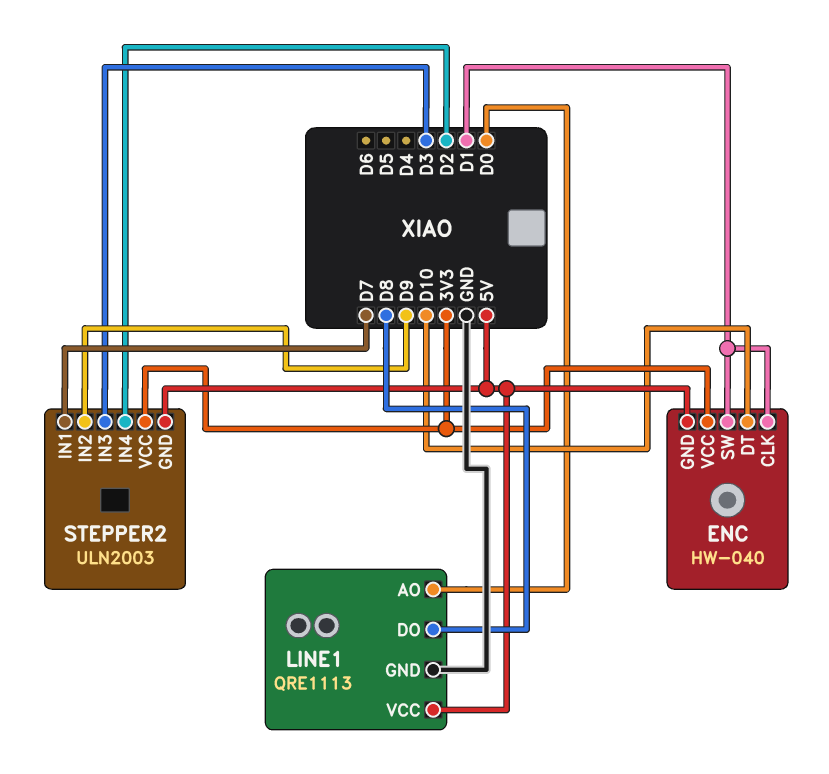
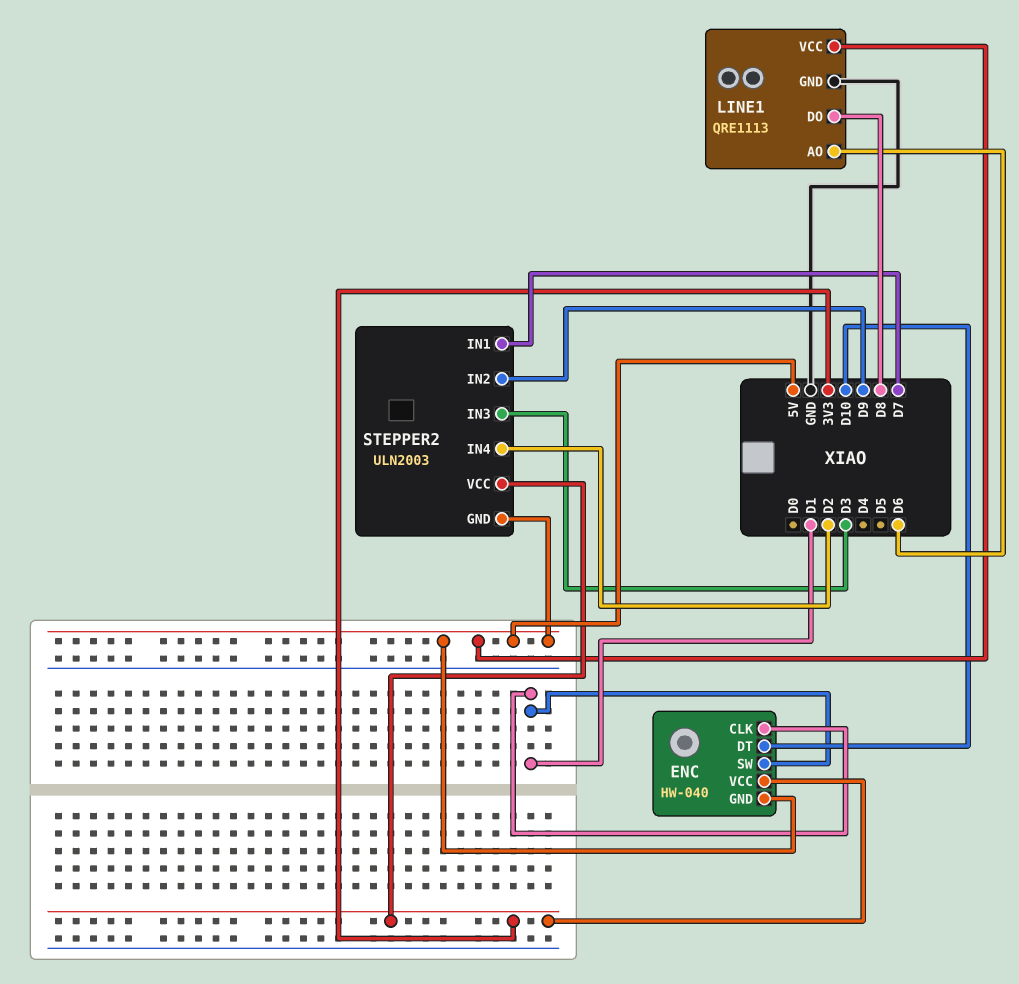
LINE1 pin AO: D0 -> D6

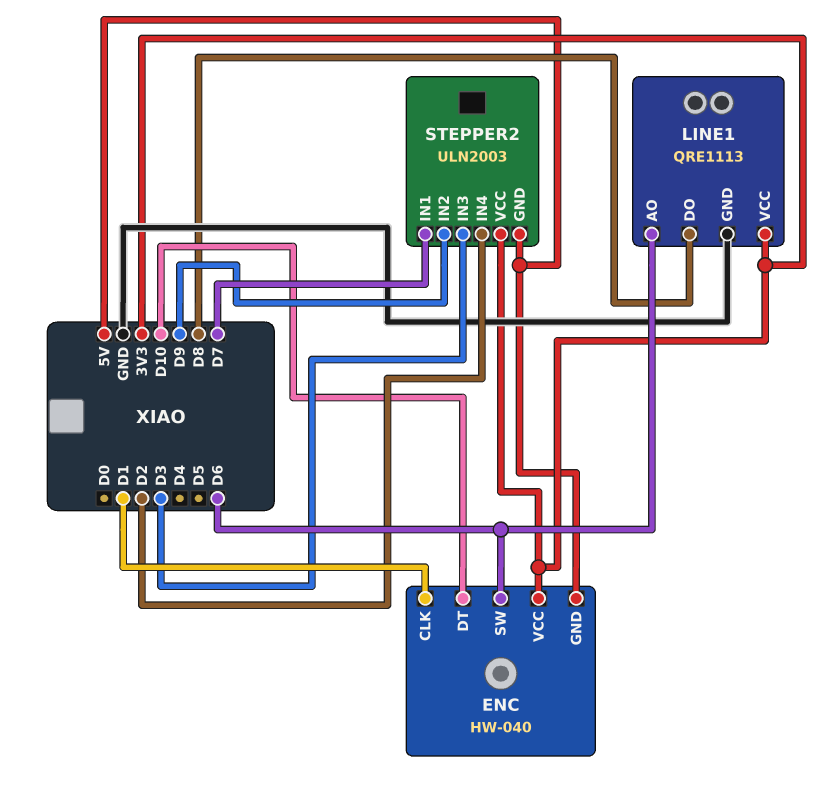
ENC pin SW: D1 -> D6
LINE1 pin VCC: 5V -> 3V3

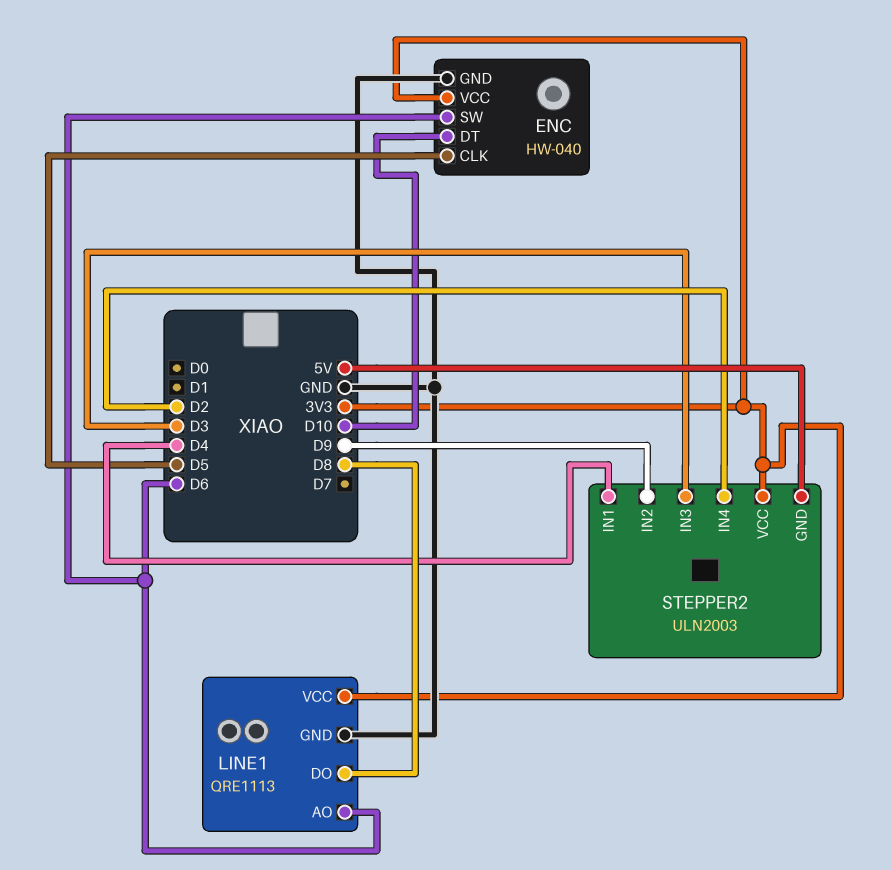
ENC pin CLK: D1 -> D5
ENC pin GND: 5V -> GND
STEPPER2 pin IN1: D7 -> D4

